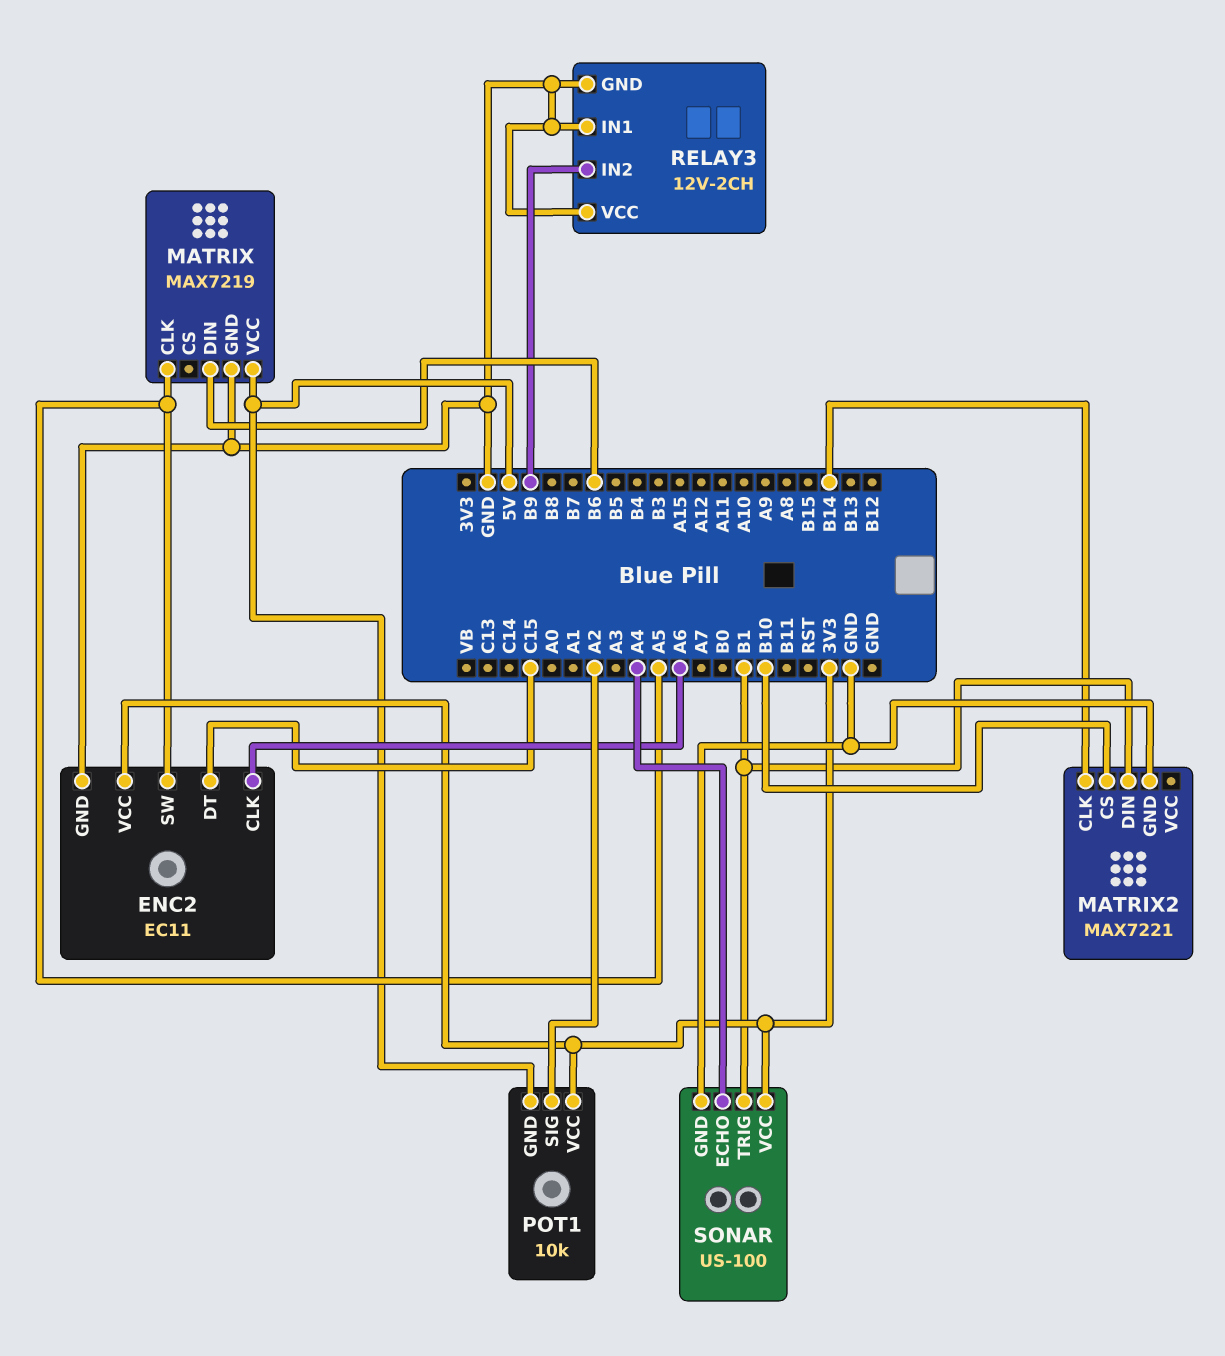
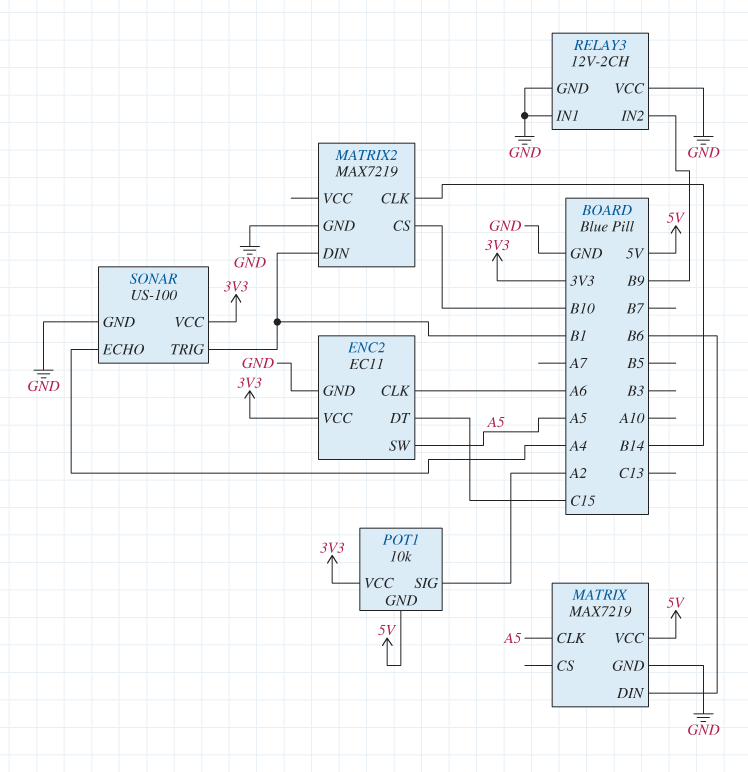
MATRIX2: MAX7221 -> MAX7219

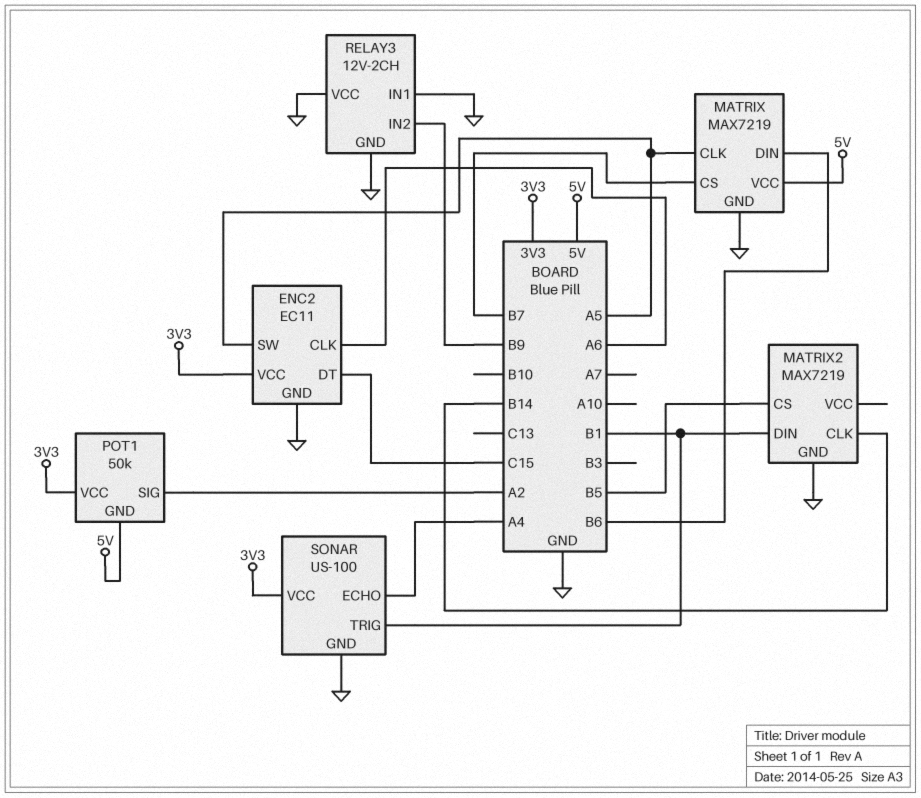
MATRIX pin CS: none -> B7
MATRIX2 pin CS: B10 -> B5
POT1: 10k -> 50k

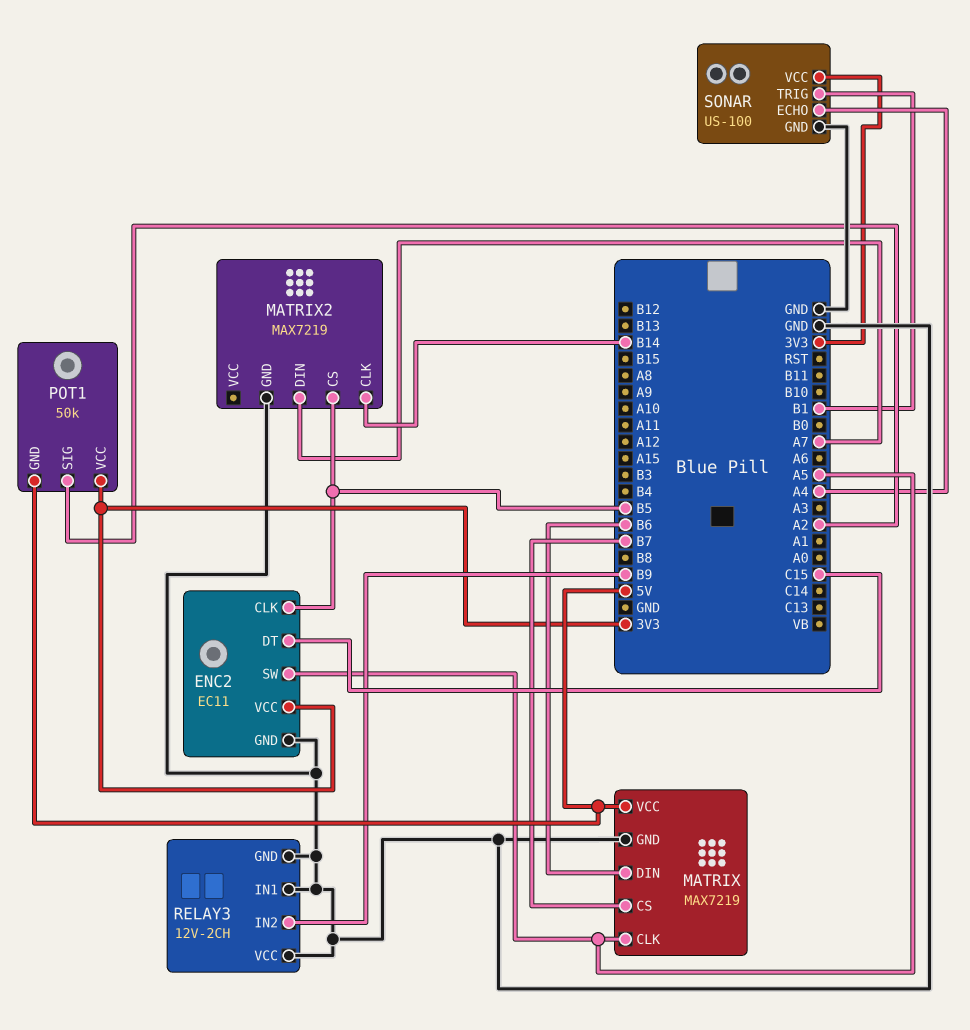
ENC2 pin CLK: A6 -> B5
MATRIX2 pin DIN: B1 -> A7

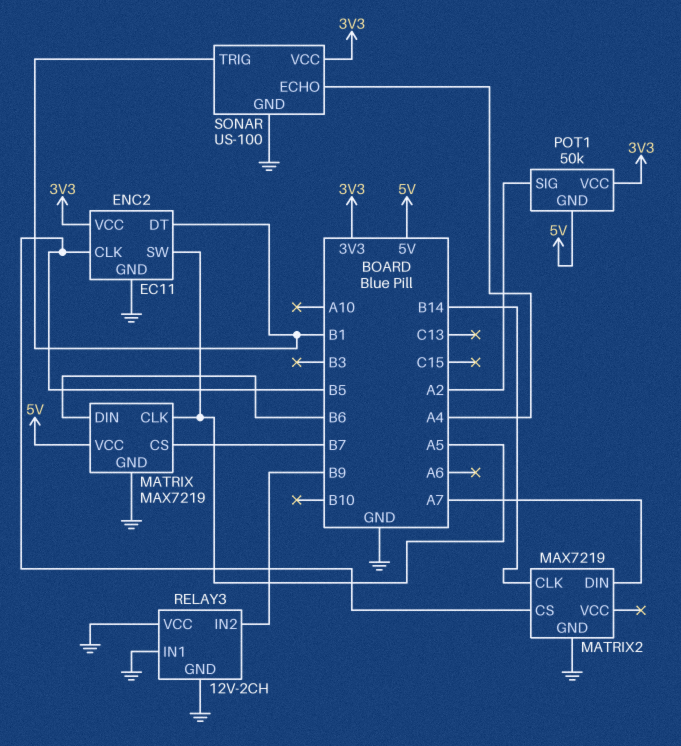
ENC2 pin DT: C15 -> B1

